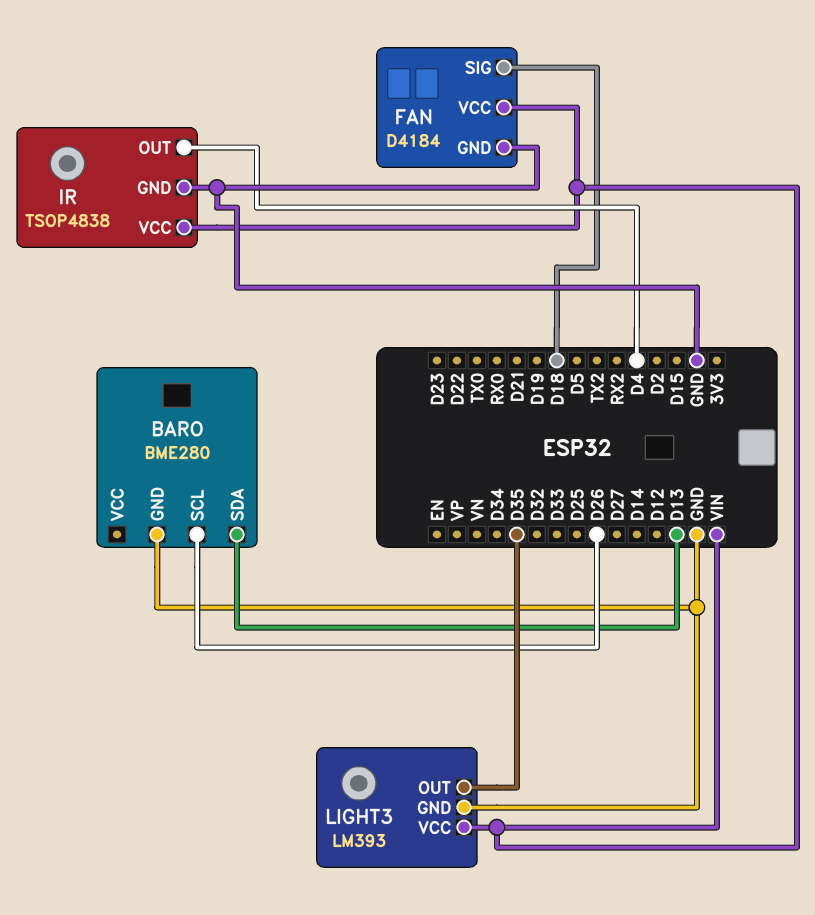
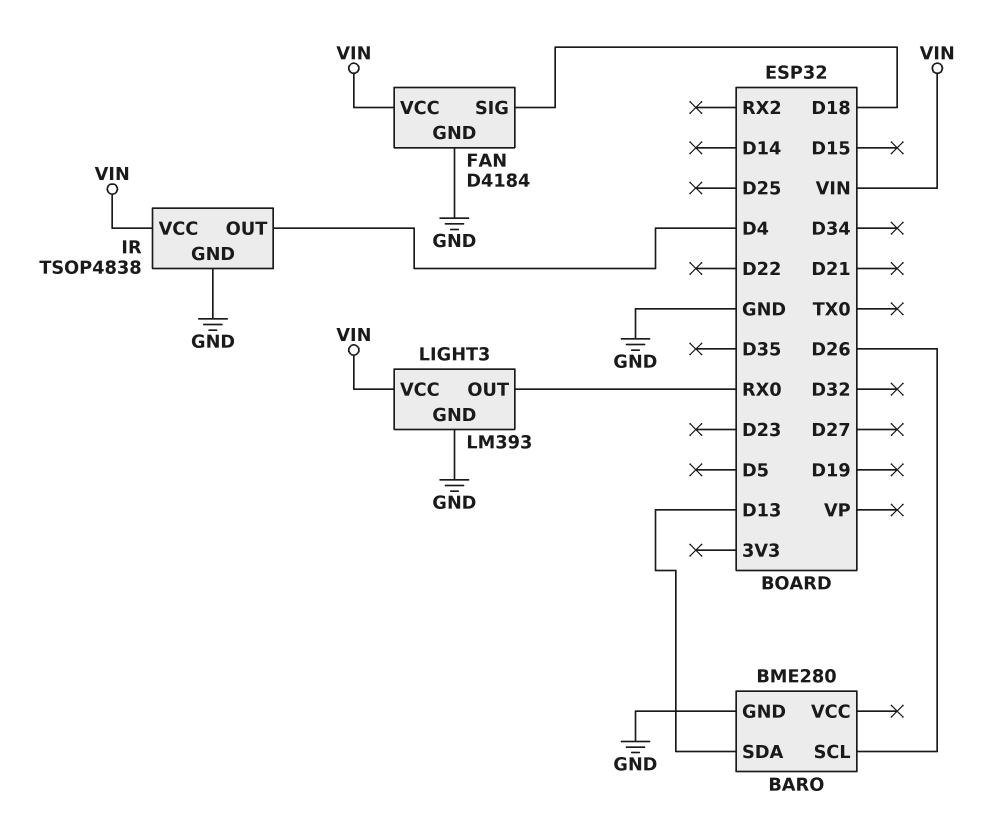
LIGHT3 pin OUT: D35 -> RX0

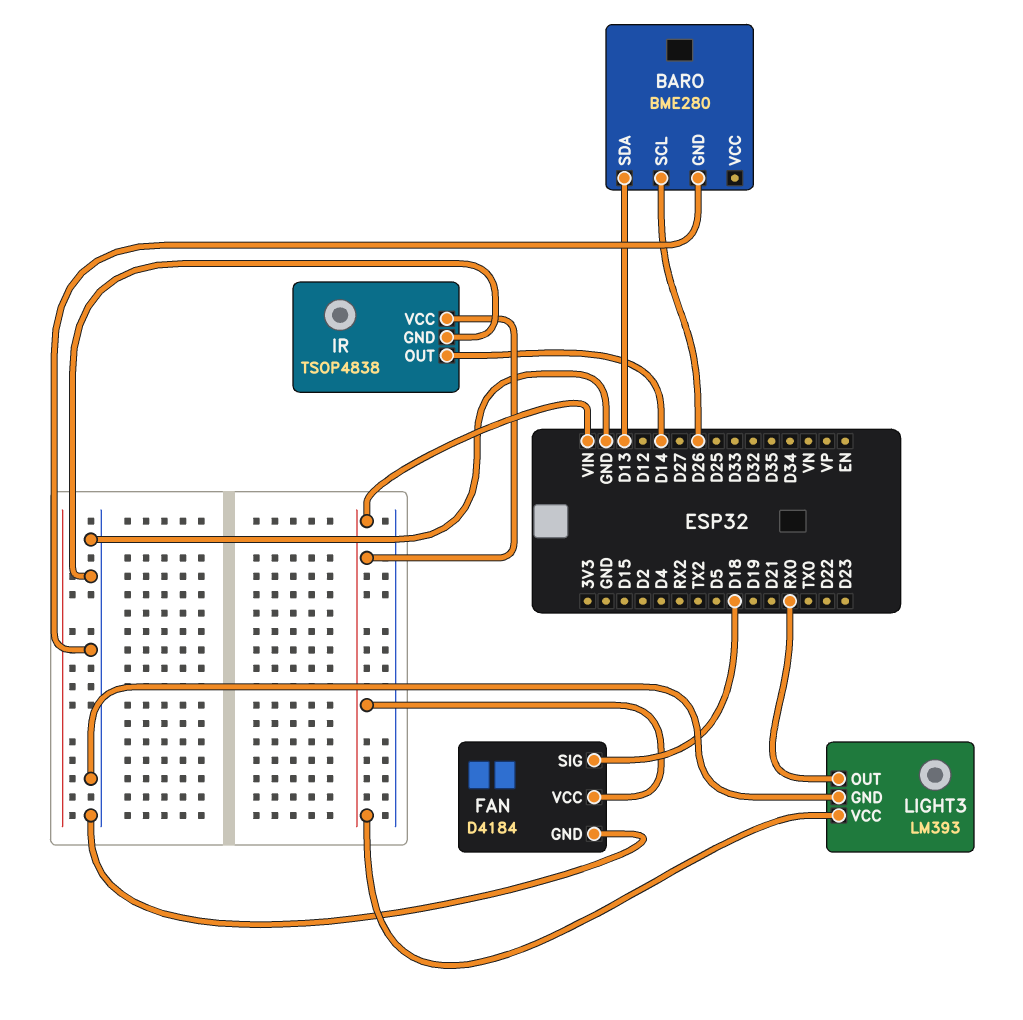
IR pin OUT: D4 -> D14

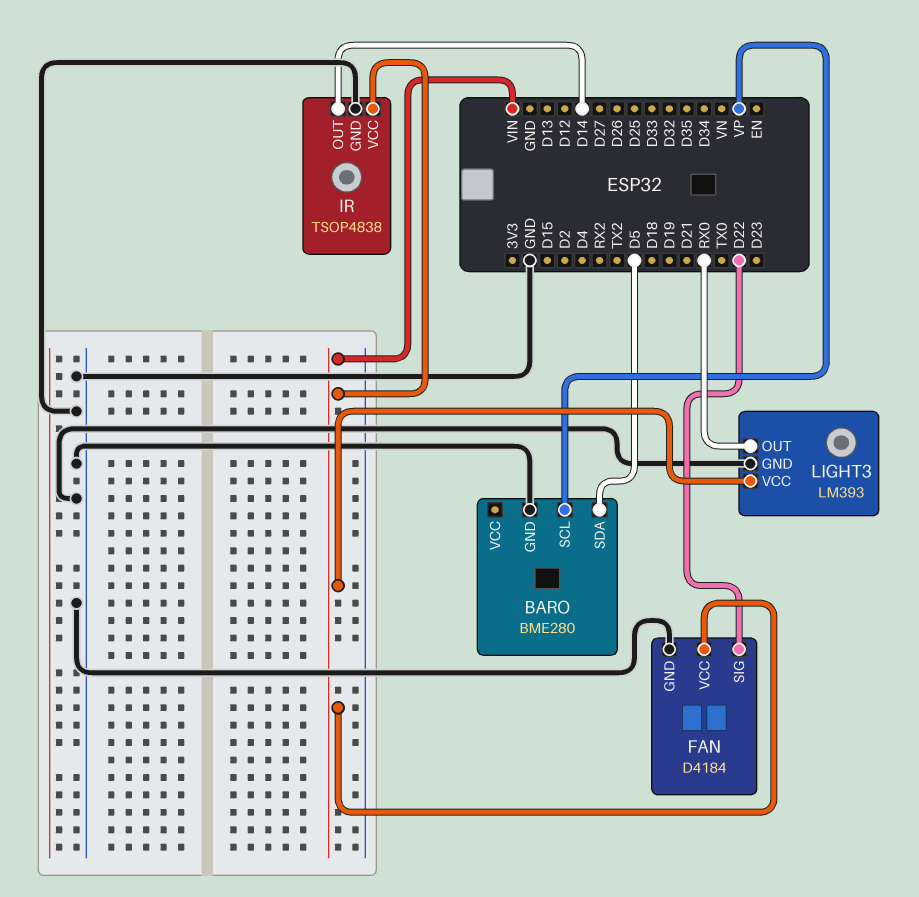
BARO pin SCL: D26 -> VP
BARO pin SDA: D13 -> D5
FAN pin SIG: D18 -> D22

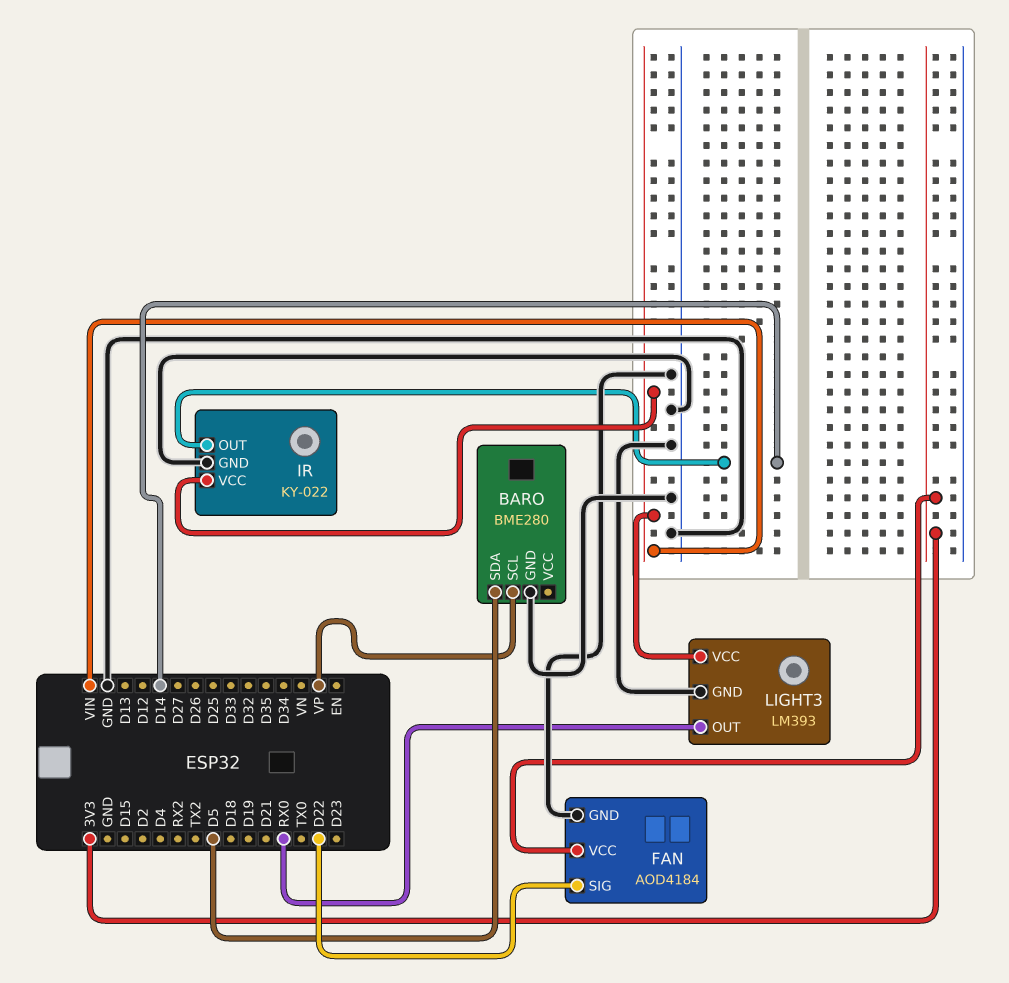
FAN: D4184 -> AOD4184
FAN pin VCC: VIN -> 3V3
IR: TSOP4838 -> KY-022

